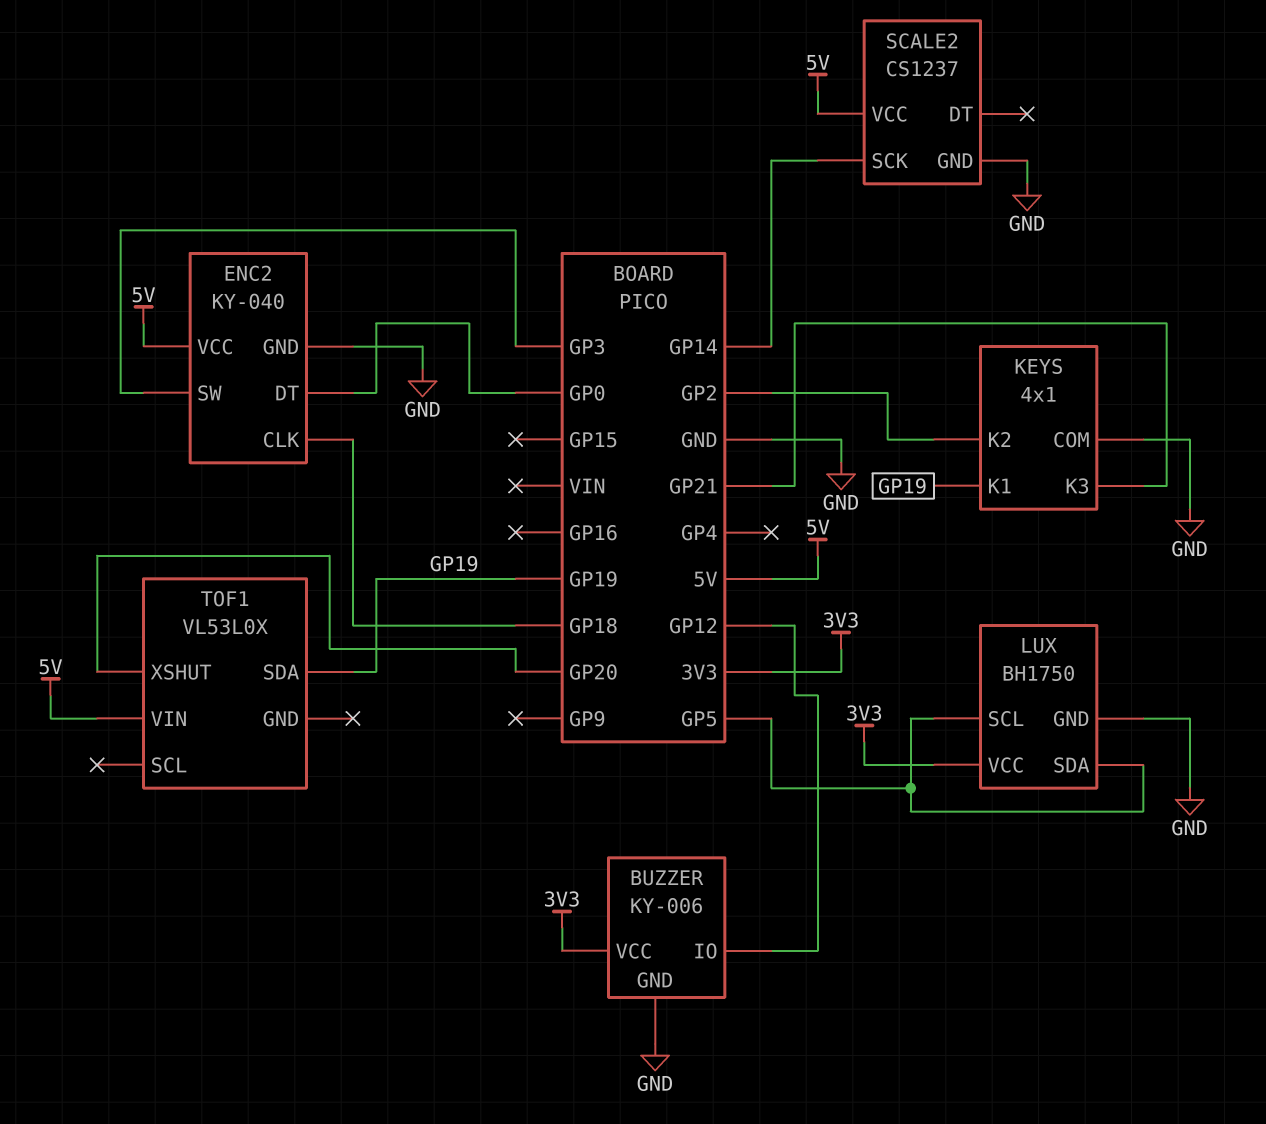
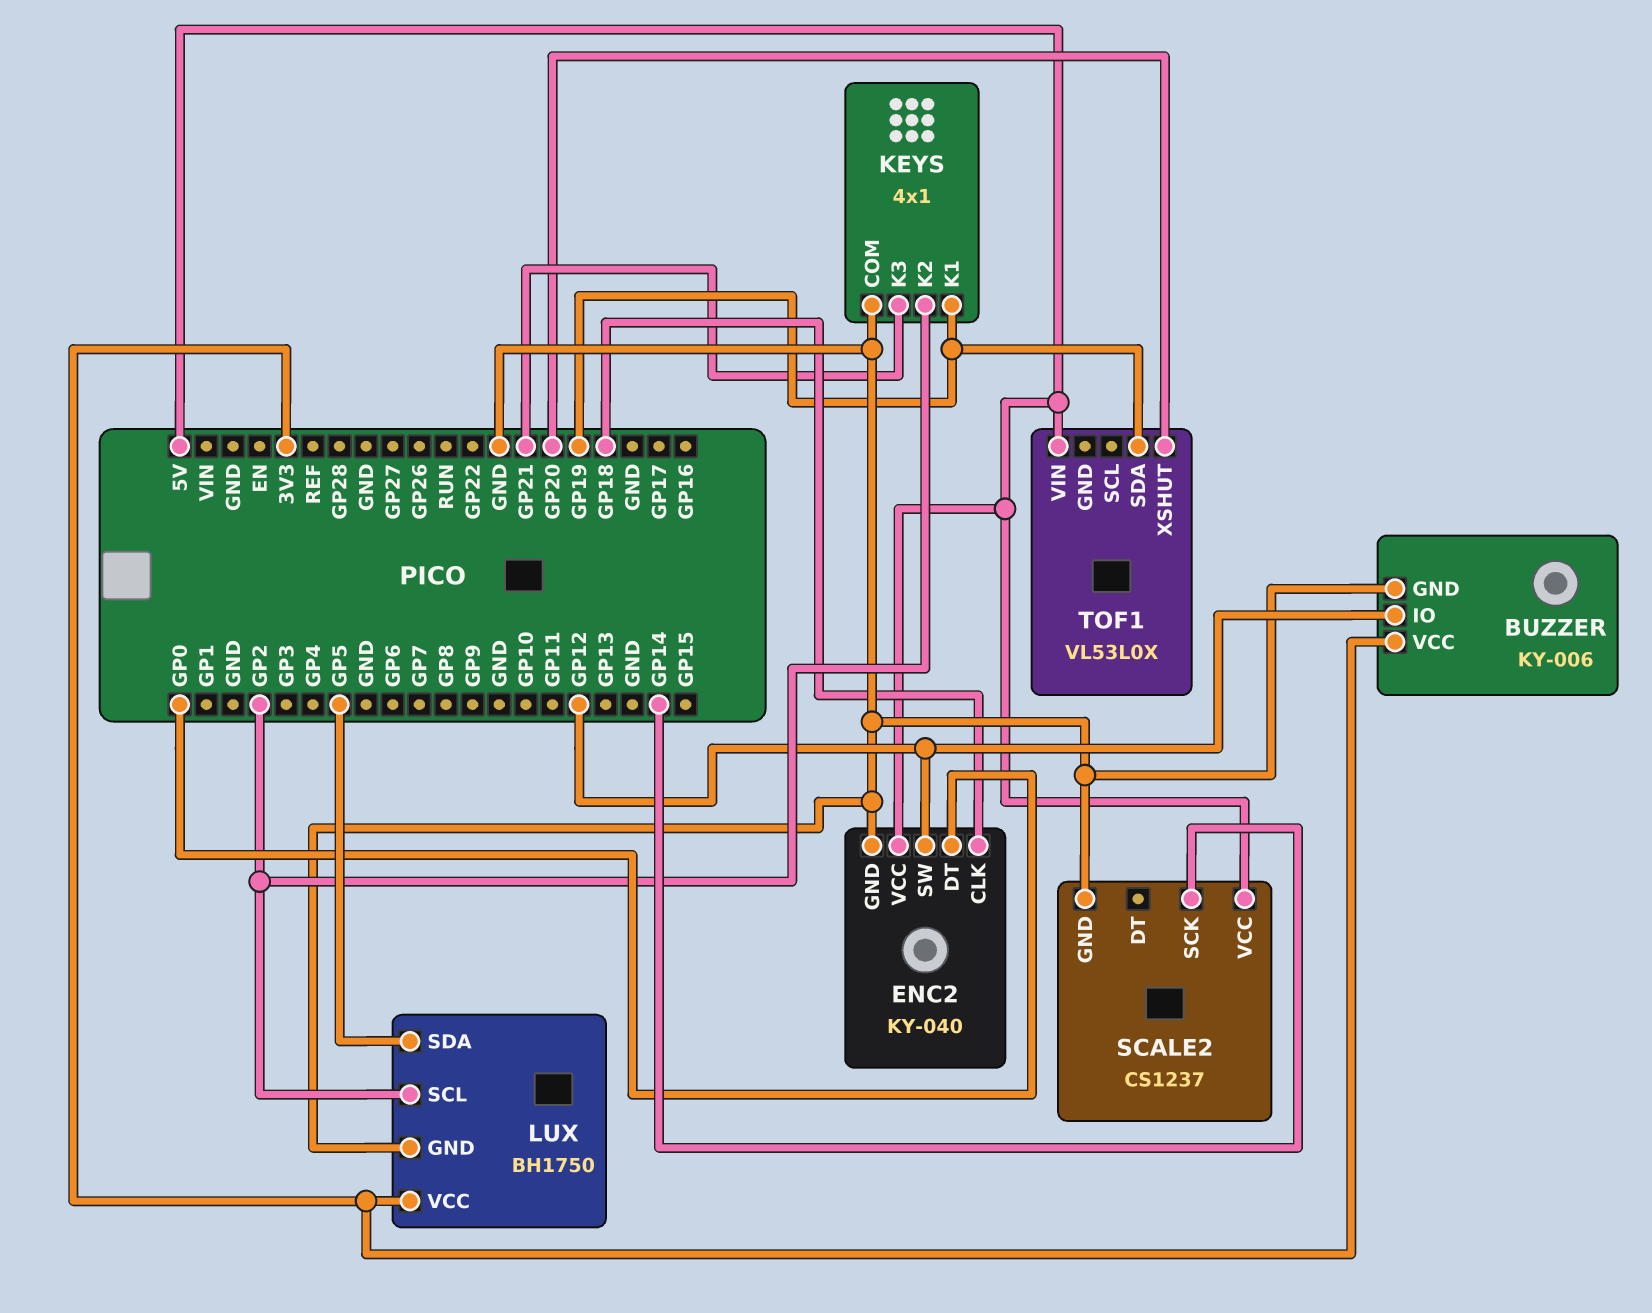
ENC2 pin SW: GP3 -> GP12
LUX pin SCL: GP5 -> GP2

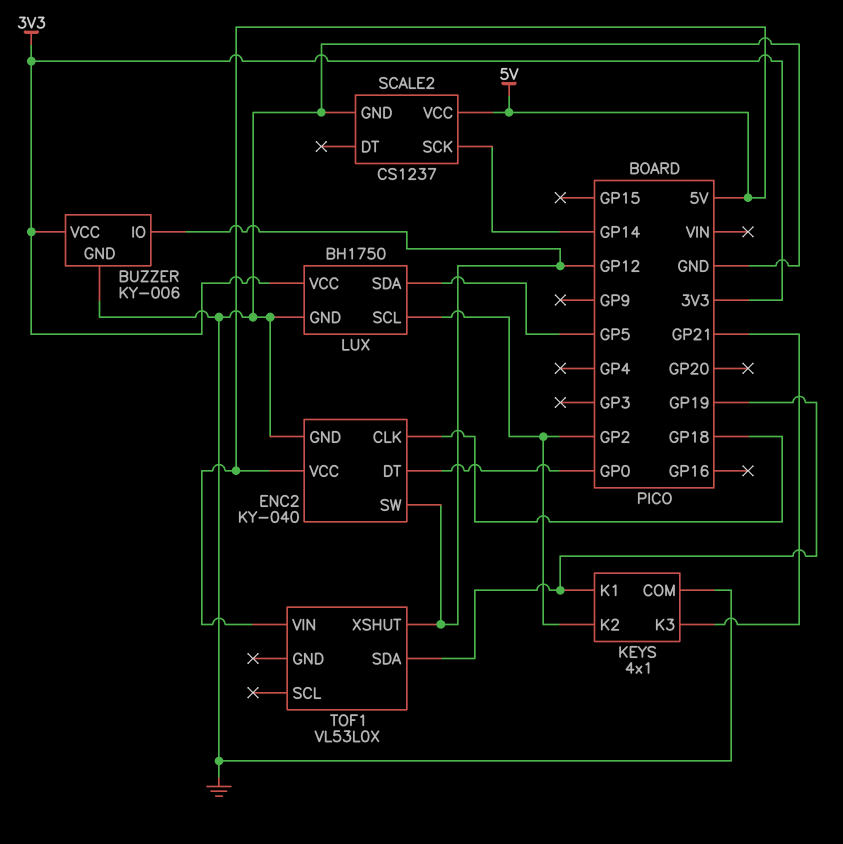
TOF1 pin XSHUT: GP20 -> GP12

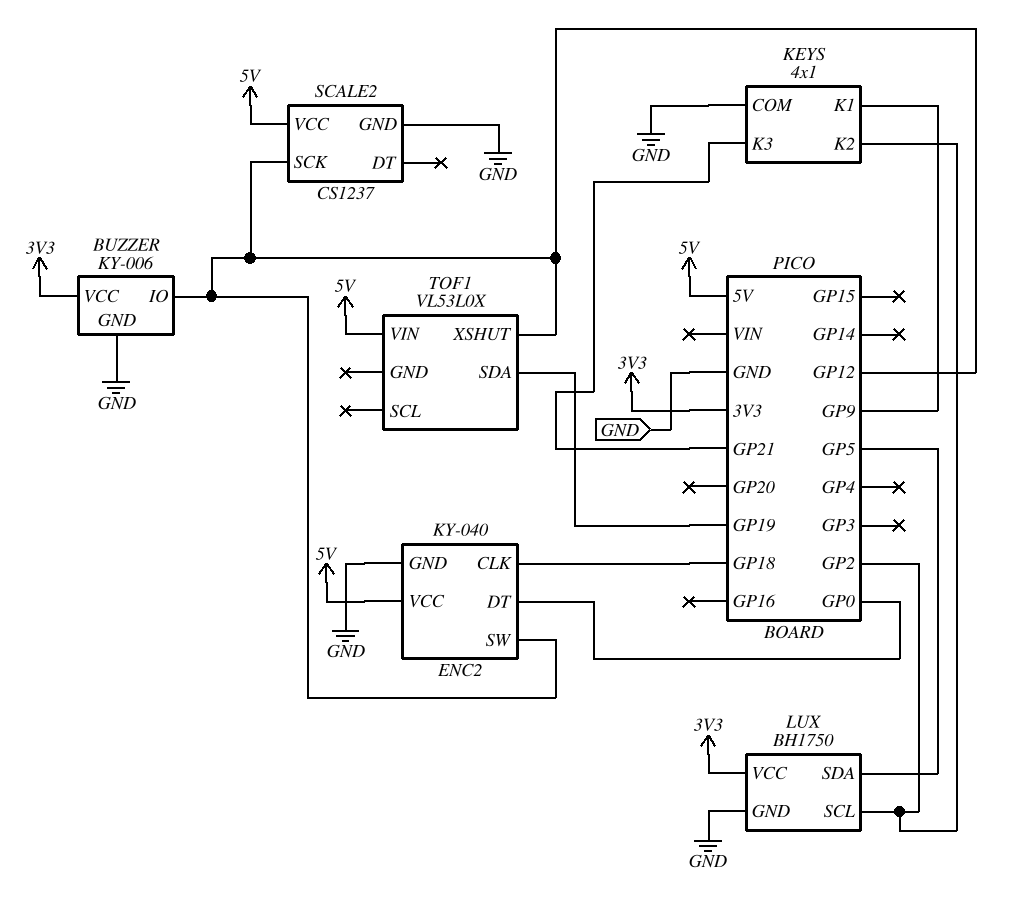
KEYS pin K1: GP19 -> GP9
SCALE2 pin SCK: GP14 -> GP12

